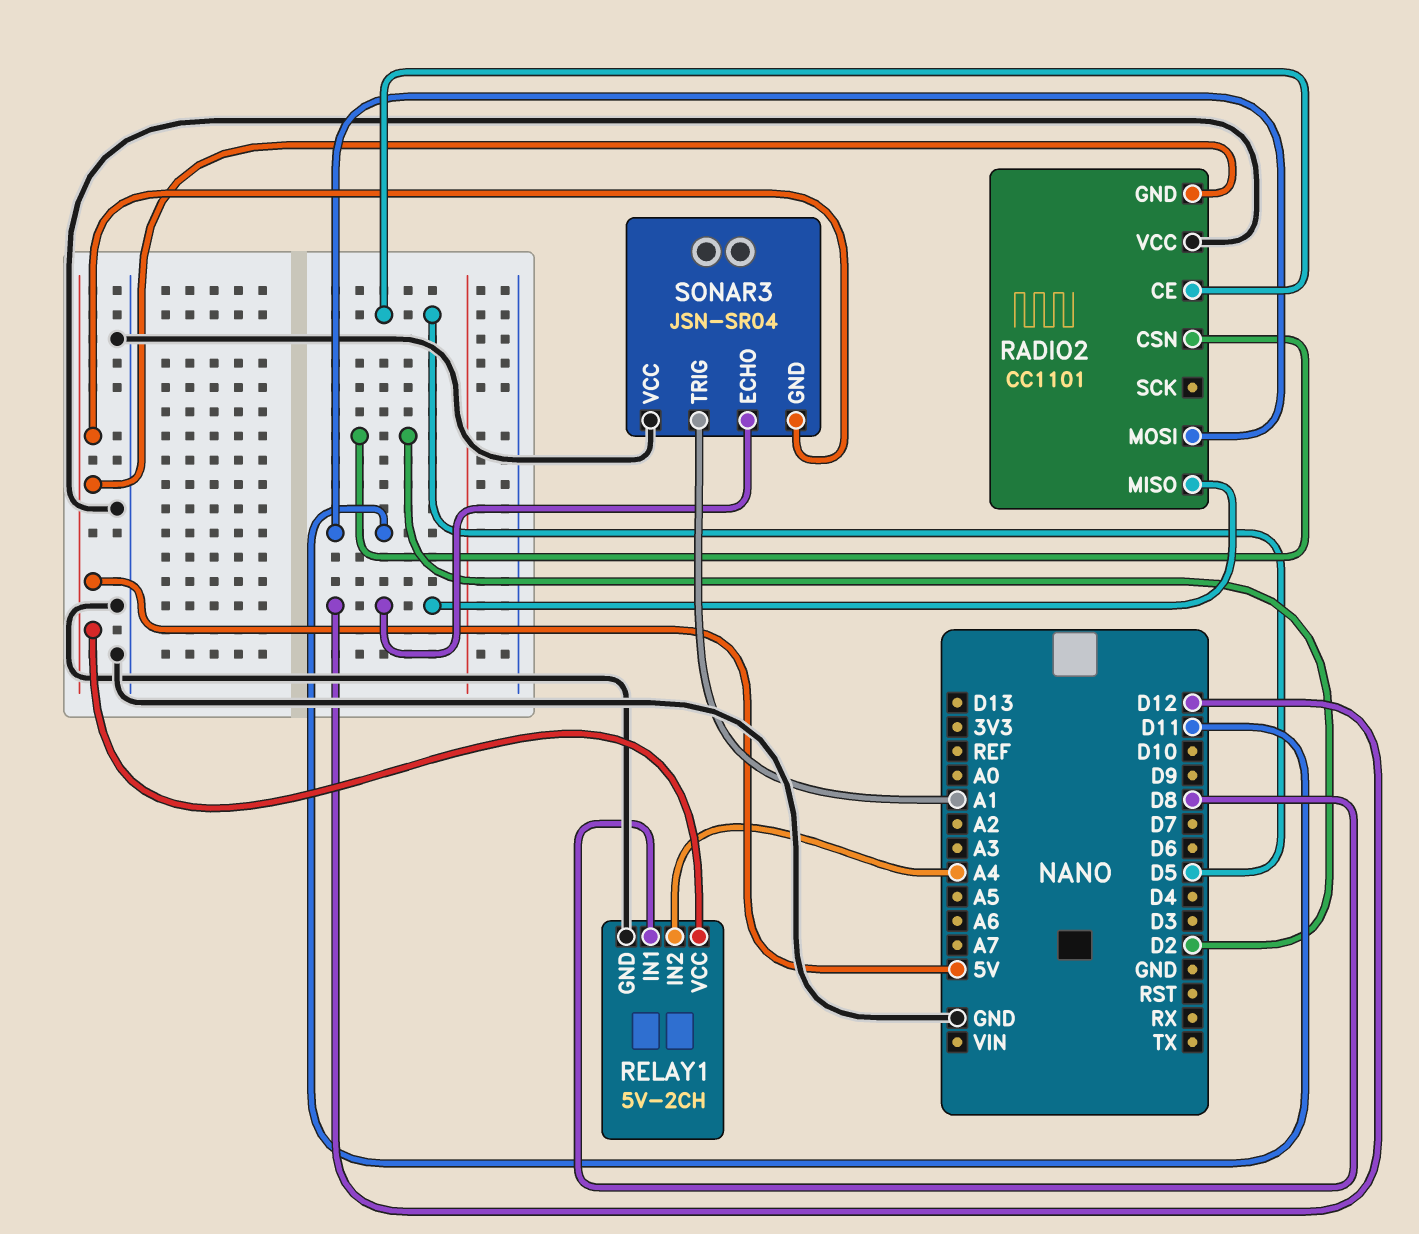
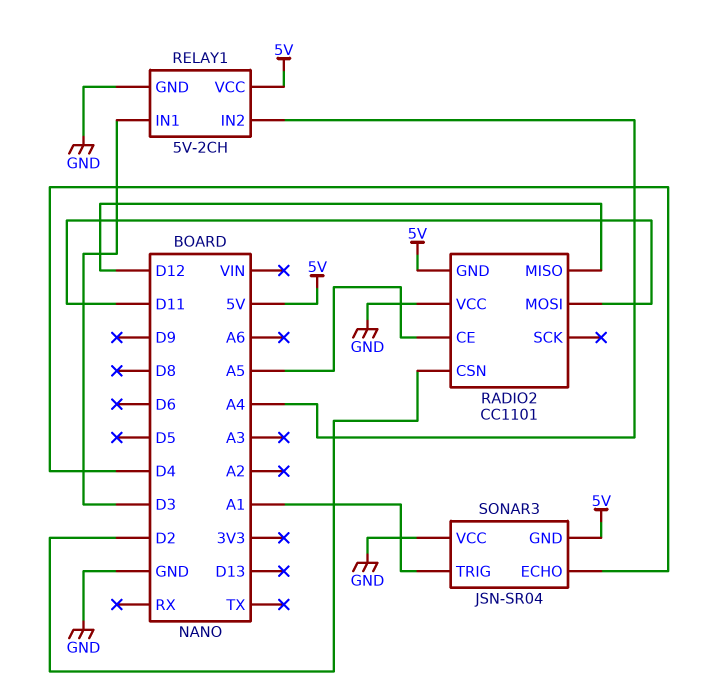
RADIO2 pin CE: D5 -> A5
RELAY1 pin IN1: D8 -> D3
SONAR3 pin ECHO: D12 -> D4

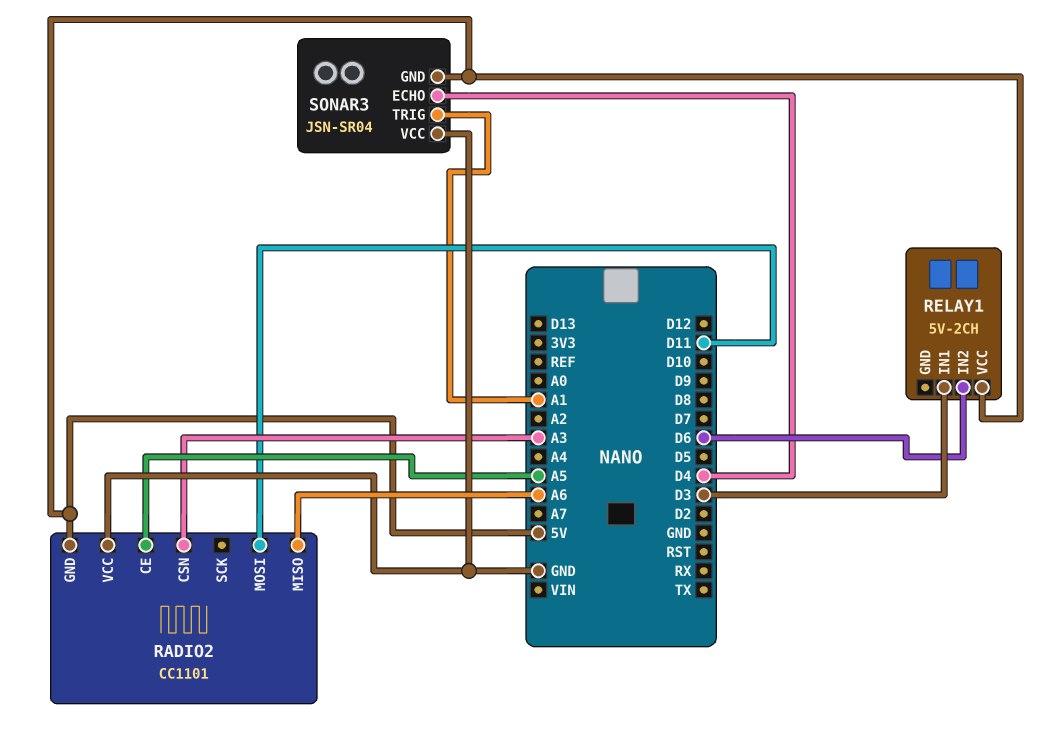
RADIO2 pin CSN: D2 -> A3
RADIO2 pin MISO: D12 -> A6
RELAY1 pin GND: GND -> none
RELAY1 pin IN2: A4 -> D6

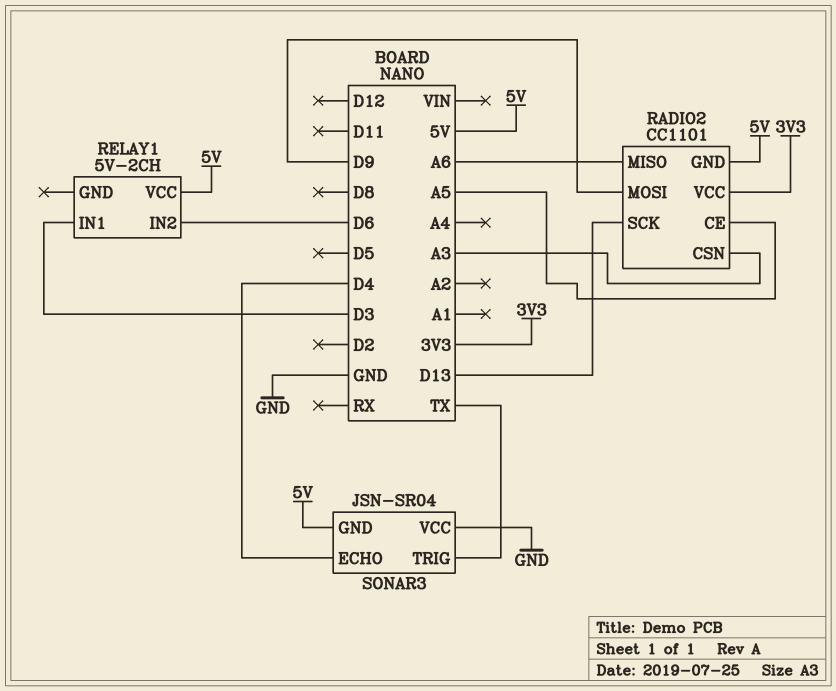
RADIO2 pin MOSI: D11 -> D9
RADIO2 pin SCK: none -> D13
RADIO2 pin VCC: GND -> 3V3
SONAR3 pin TRIG: A1 -> TX

